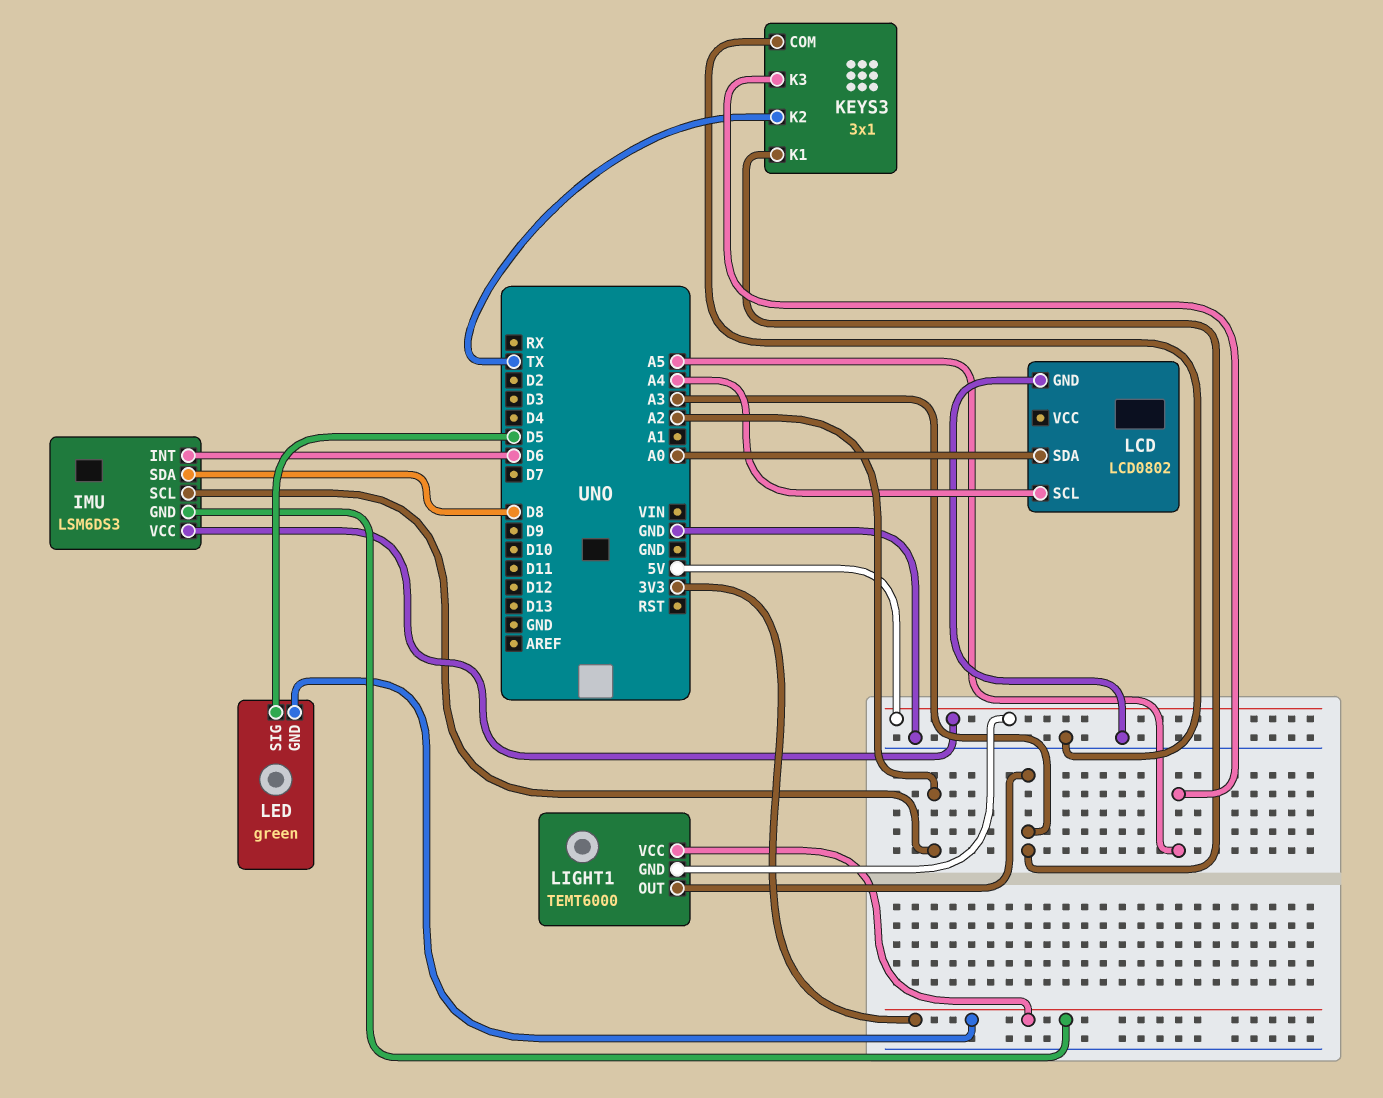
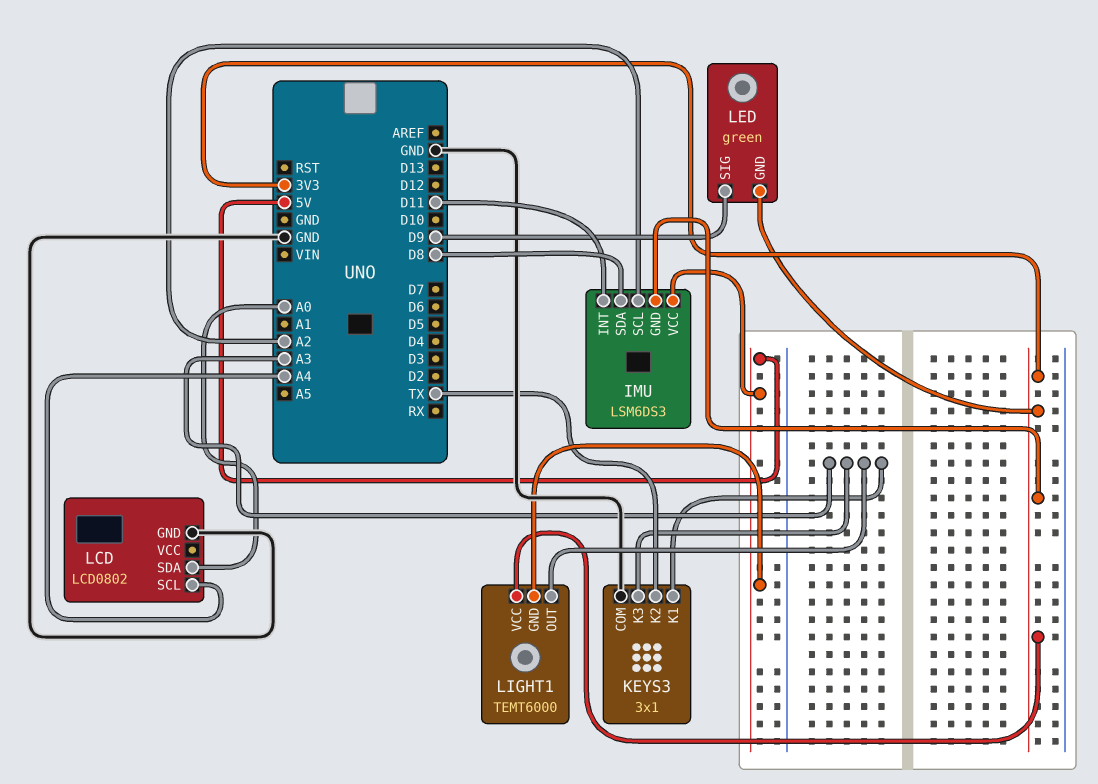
IMU pin INT: D6 -> D11
KEYS3 pin K3: A5 -> A3
LED pin SIG: D5 -> D9

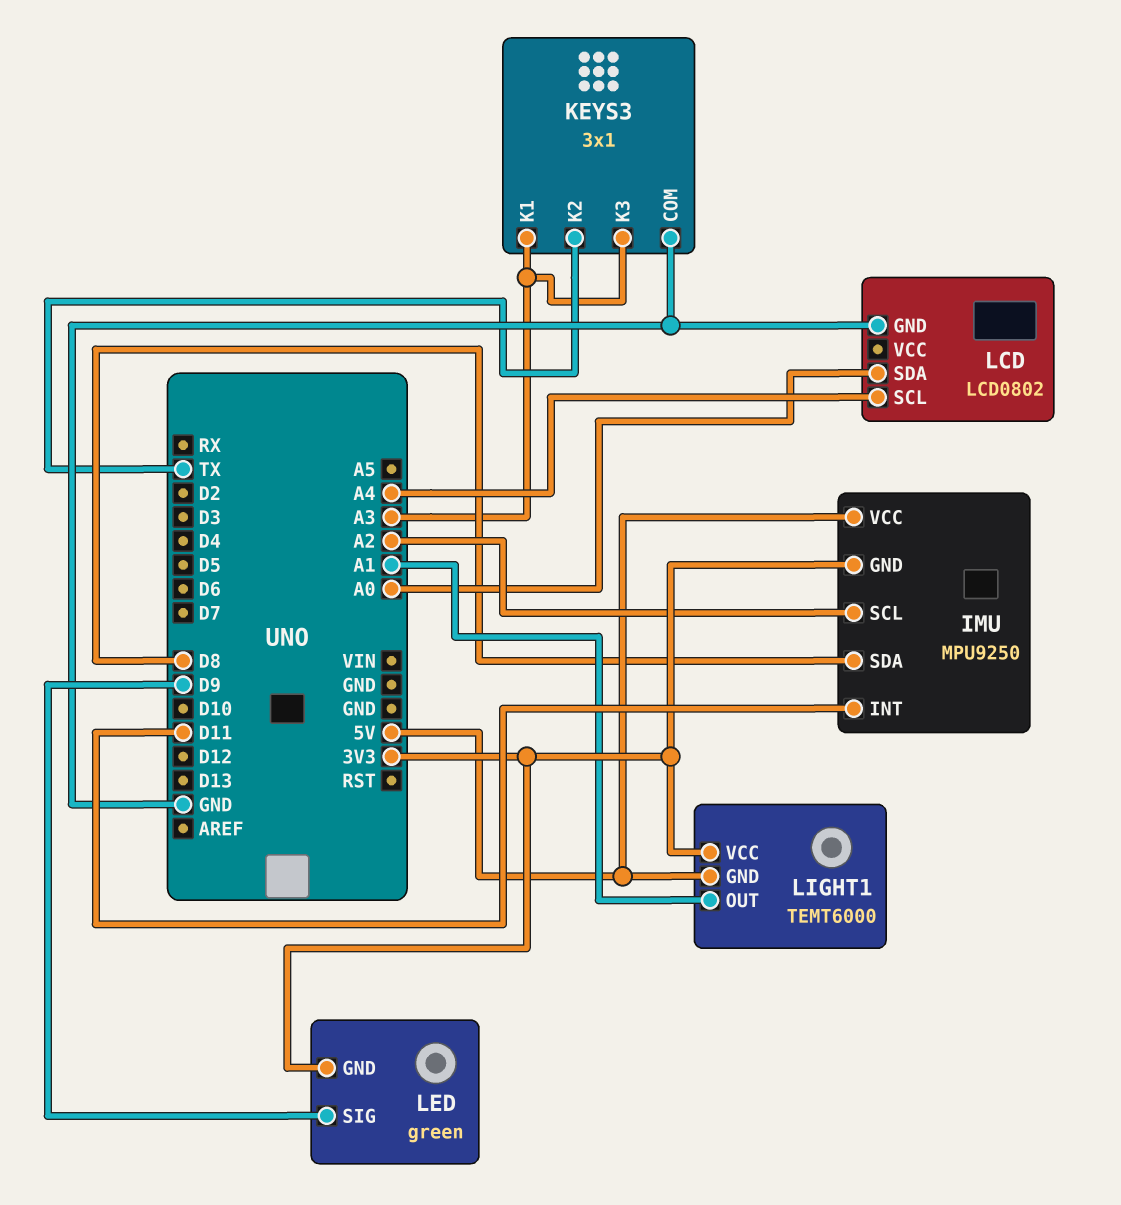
IMU: LSM6DS3 -> MPU9250
LIGHT1 pin OUT: A3 -> A1

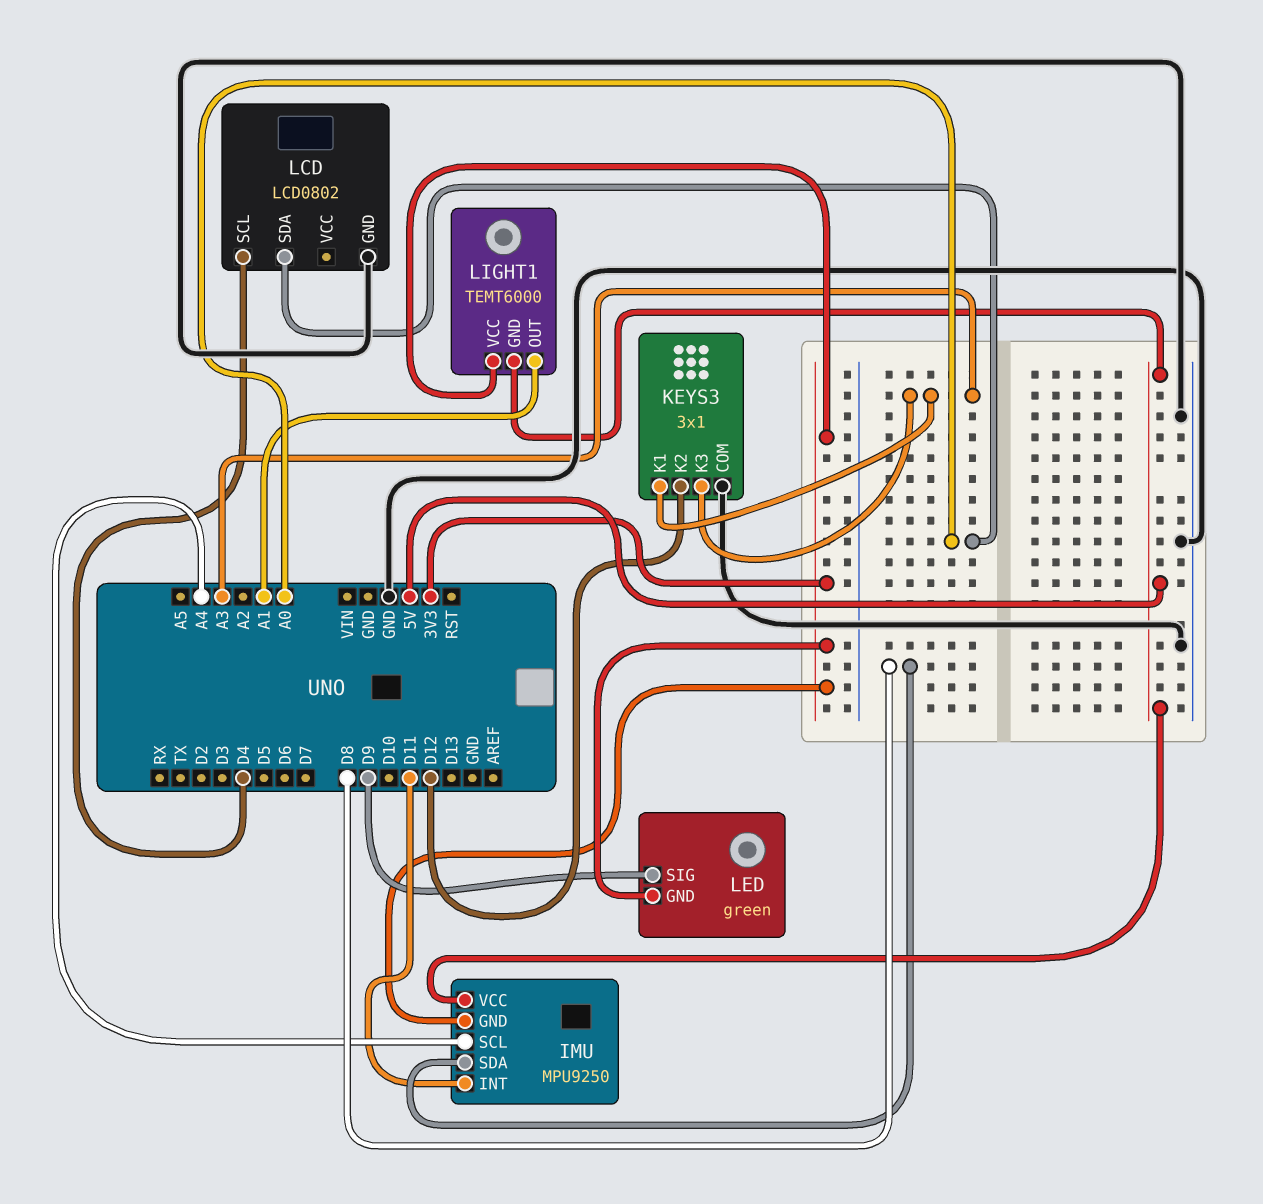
IMU pin SCL: A2 -> A4
KEYS3 pin K2: TX -> D12
LCD pin SCL: A4 -> D4

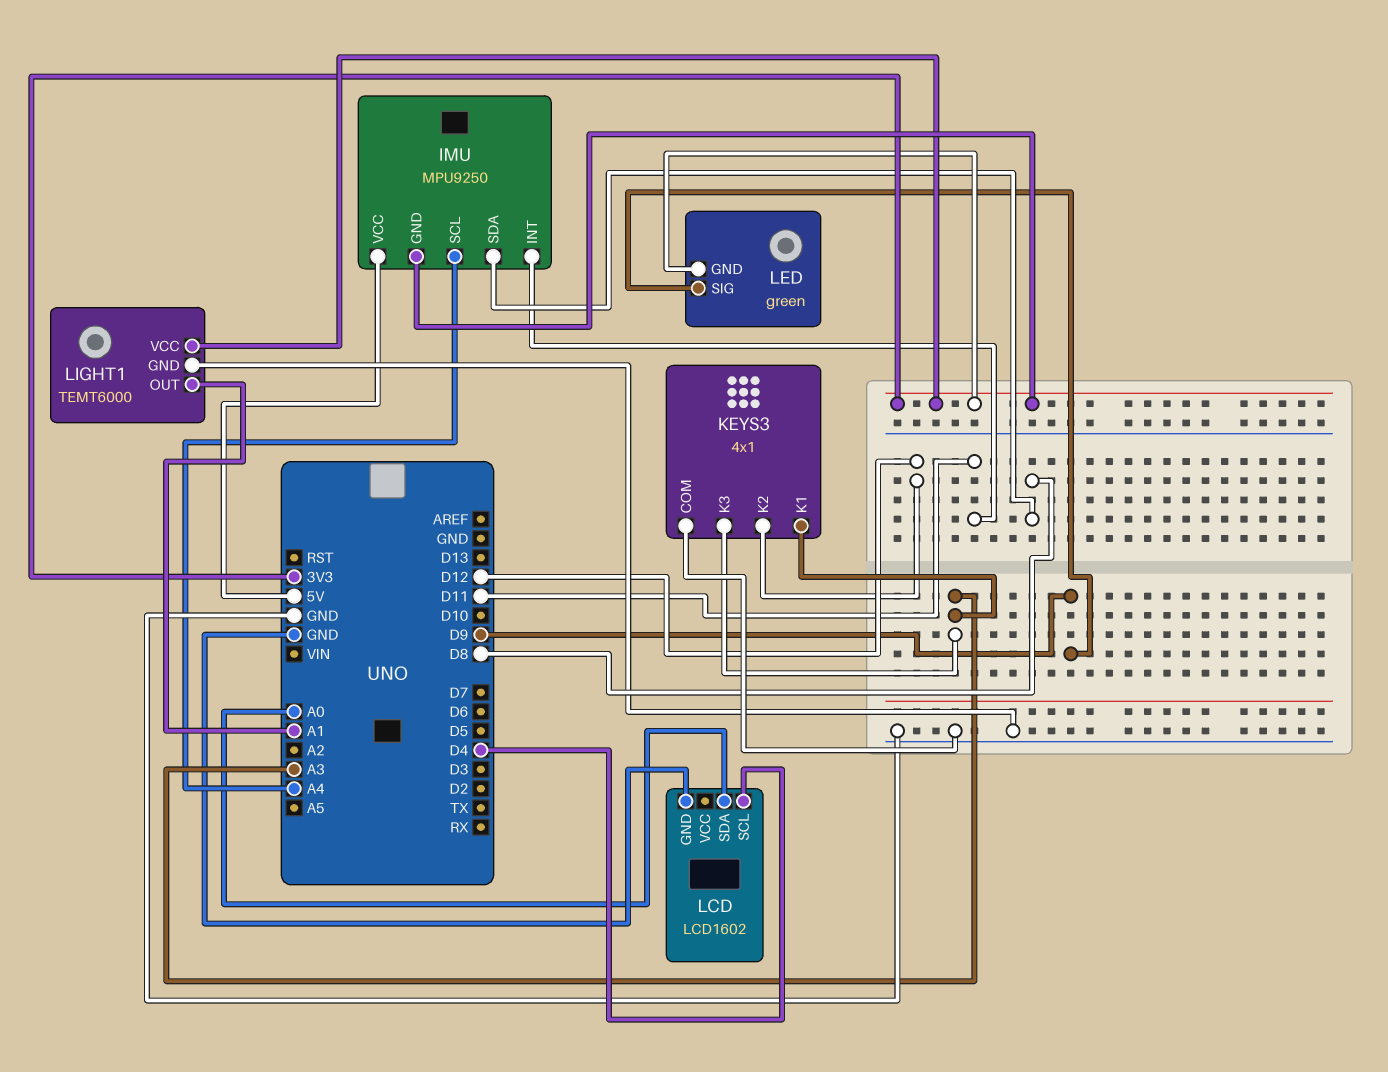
KEYS3: 3x1 -> 4x1
LCD: LCD0802 -> LCD1602
LIGHT1 pin GND: 5V -> GND

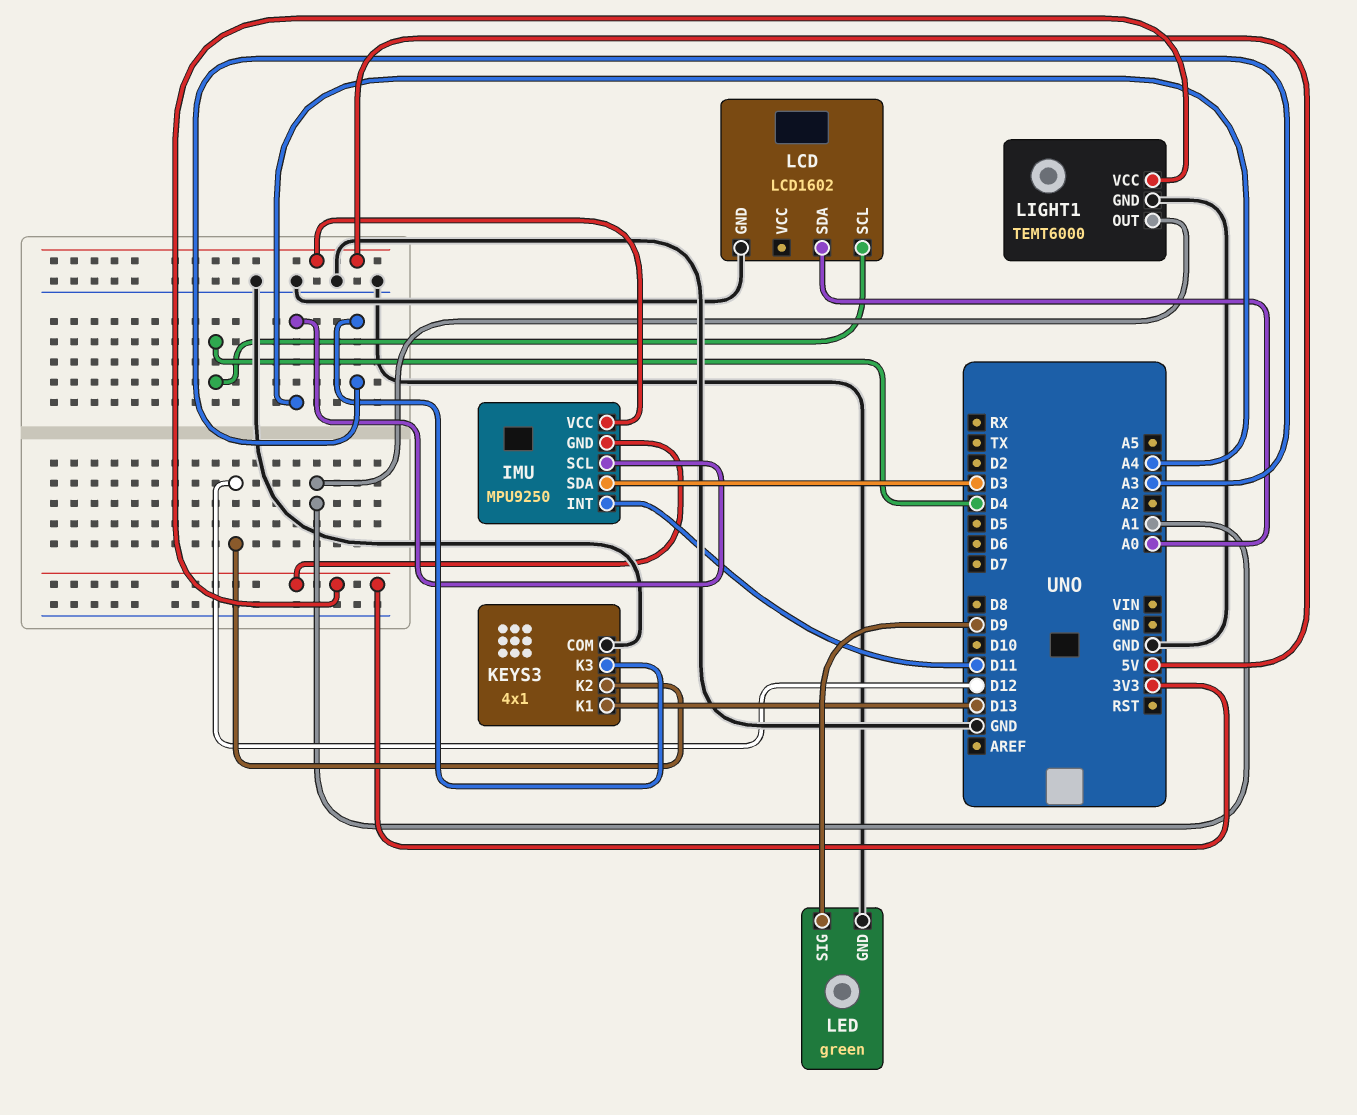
IMU pin SDA: D8 -> D3
KEYS3 pin K1: A3 -> D13
LED pin GND: 3V3 -> GND

